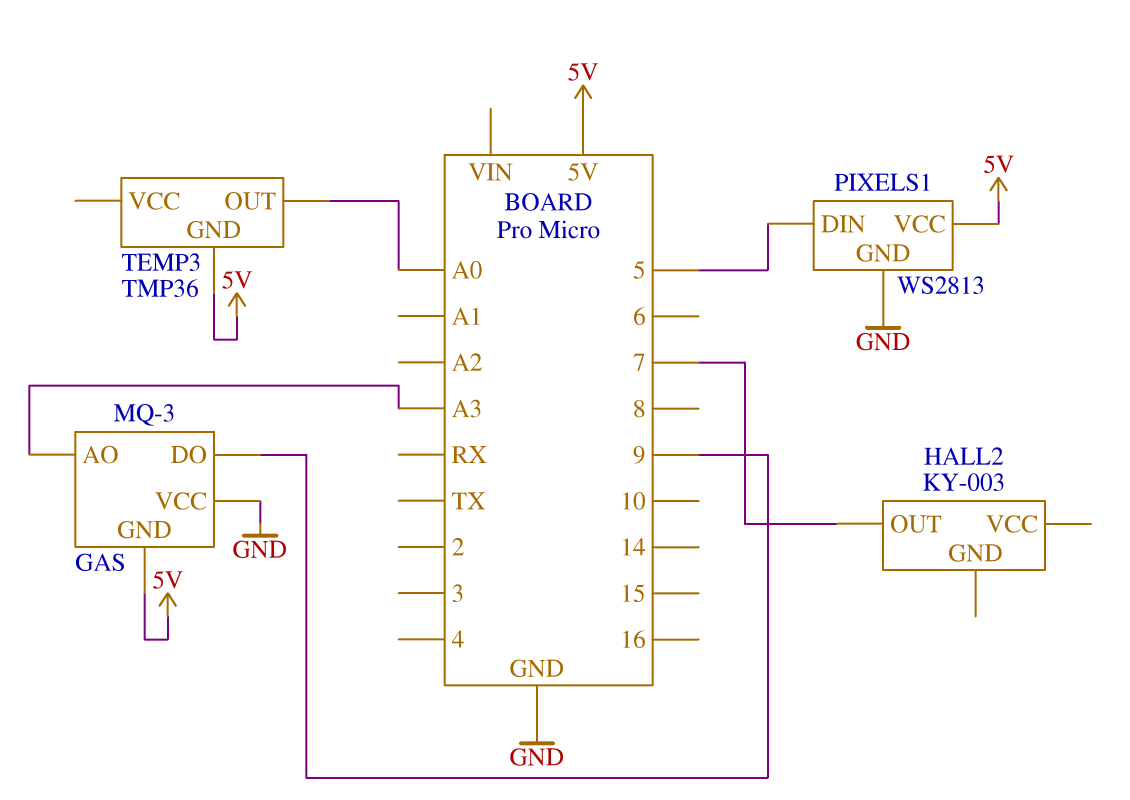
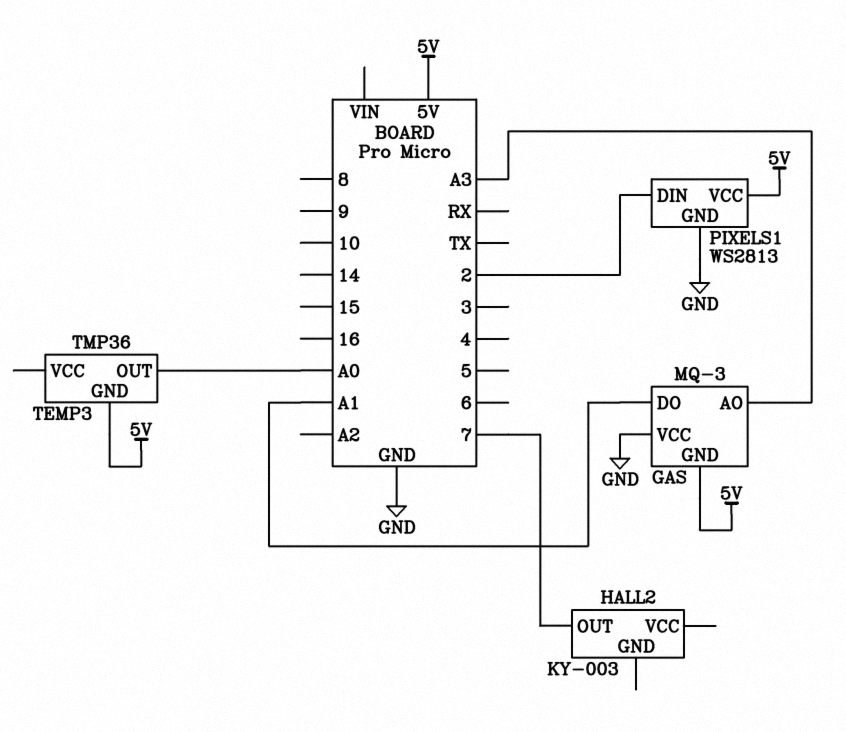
GAS pin DO: 9 -> A1
PIXELS1 pin DIN: 5 -> 2

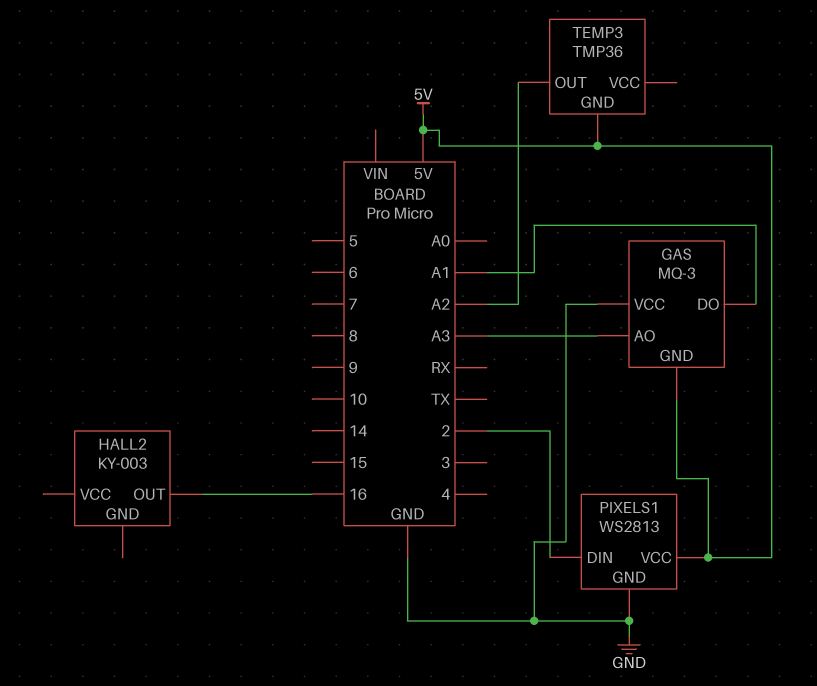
HALL2 pin OUT: 7 -> 16
TEMP3 pin OUT: A0 -> A2

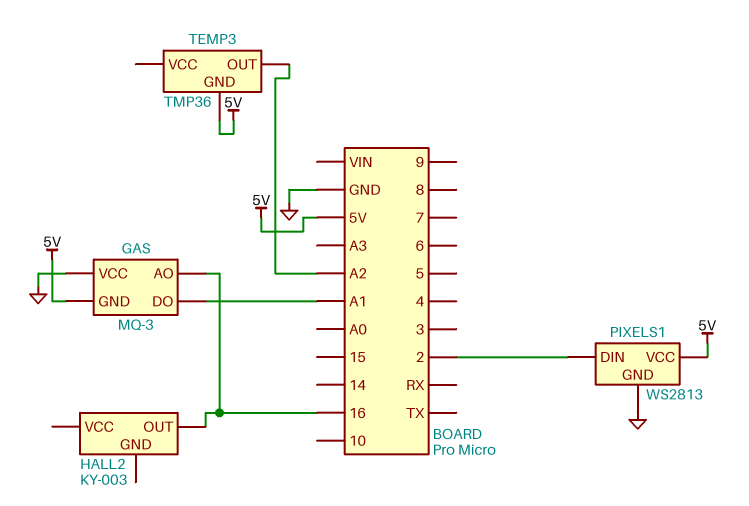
GAS pin AO: A3 -> 16

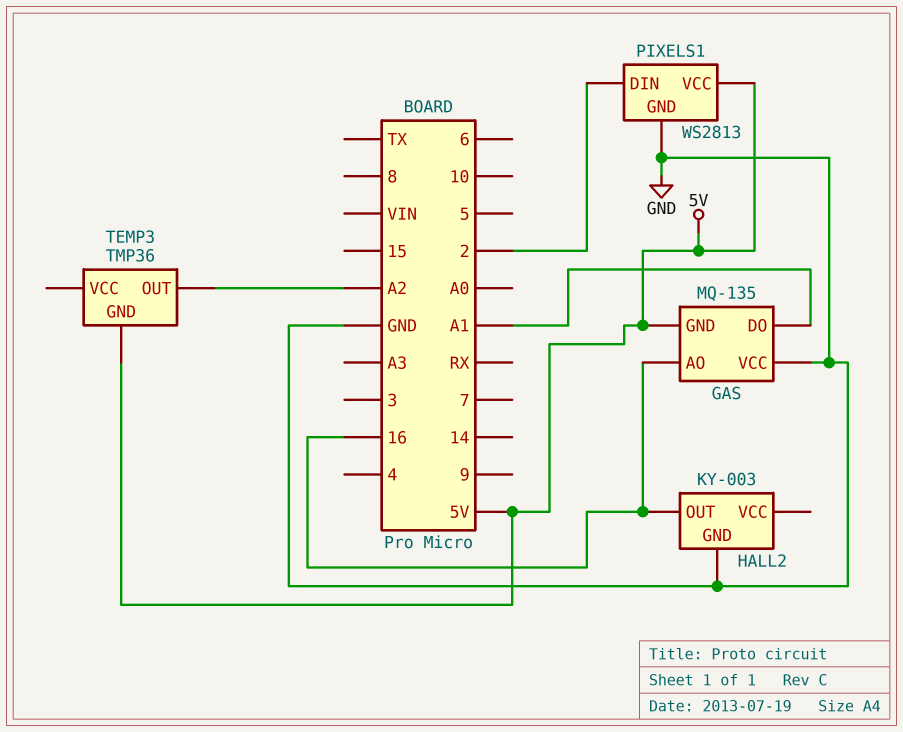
GAS: MQ-3 -> MQ-135
HALL2 pin GND: none -> GND

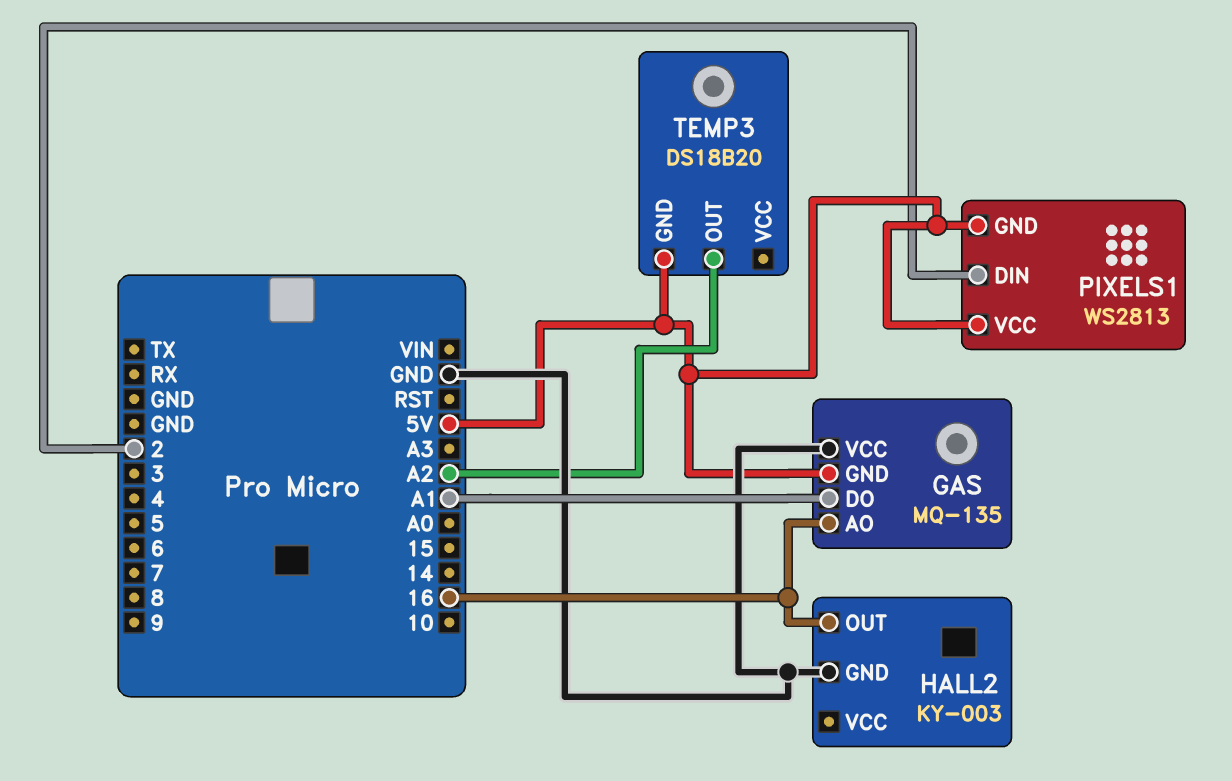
PIXELS1 pin GND: GND -> 5V
TEMP3: TMP36 -> DS18B20

